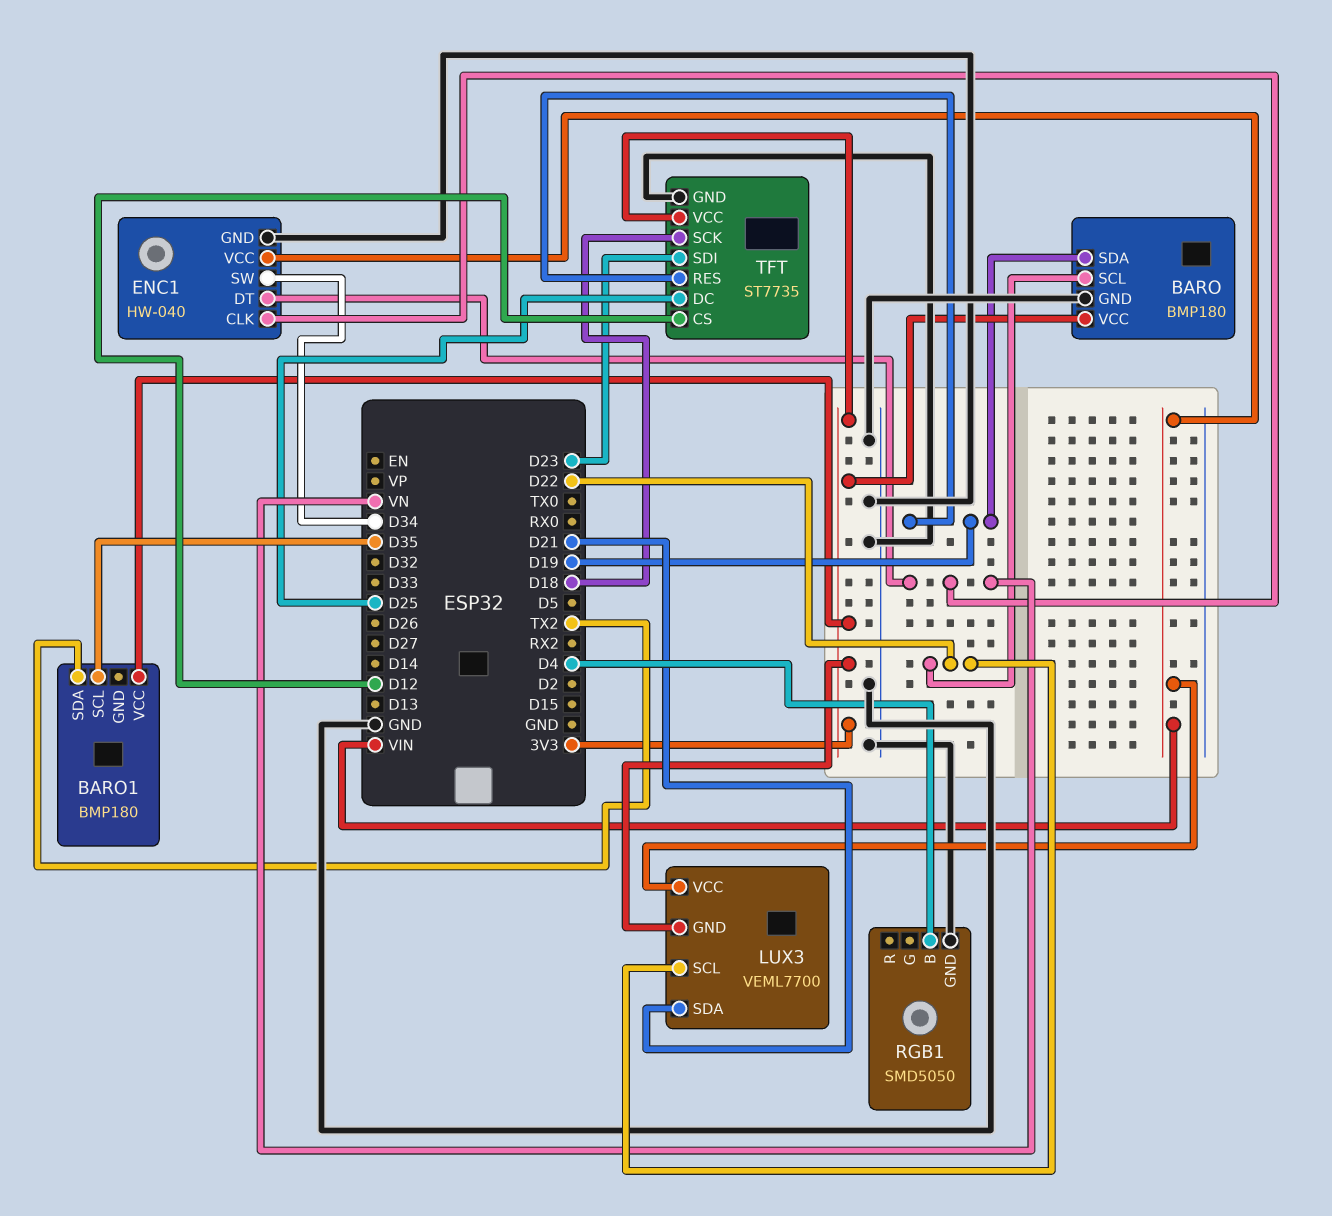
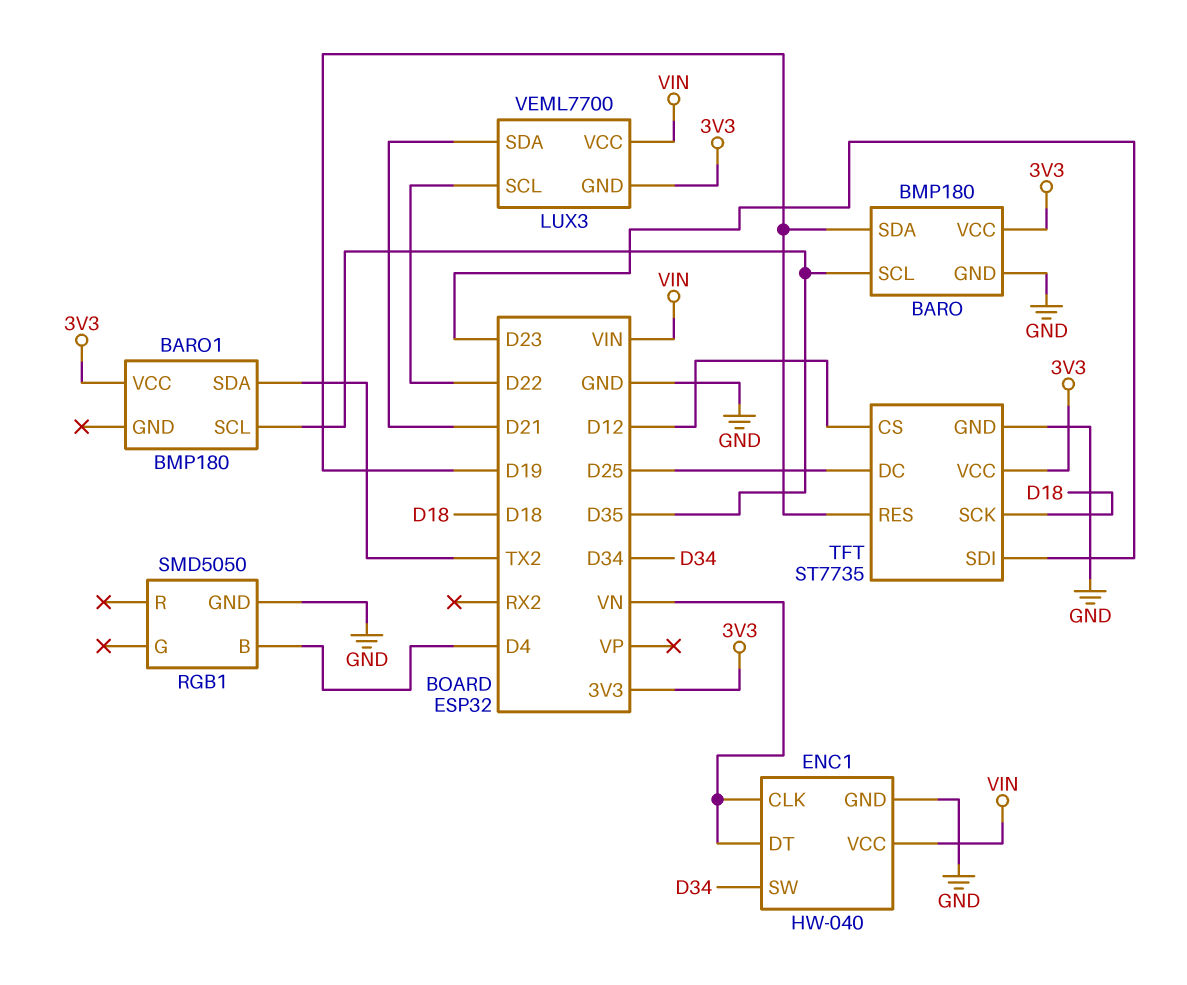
BARO pin SCL: D22 -> D35

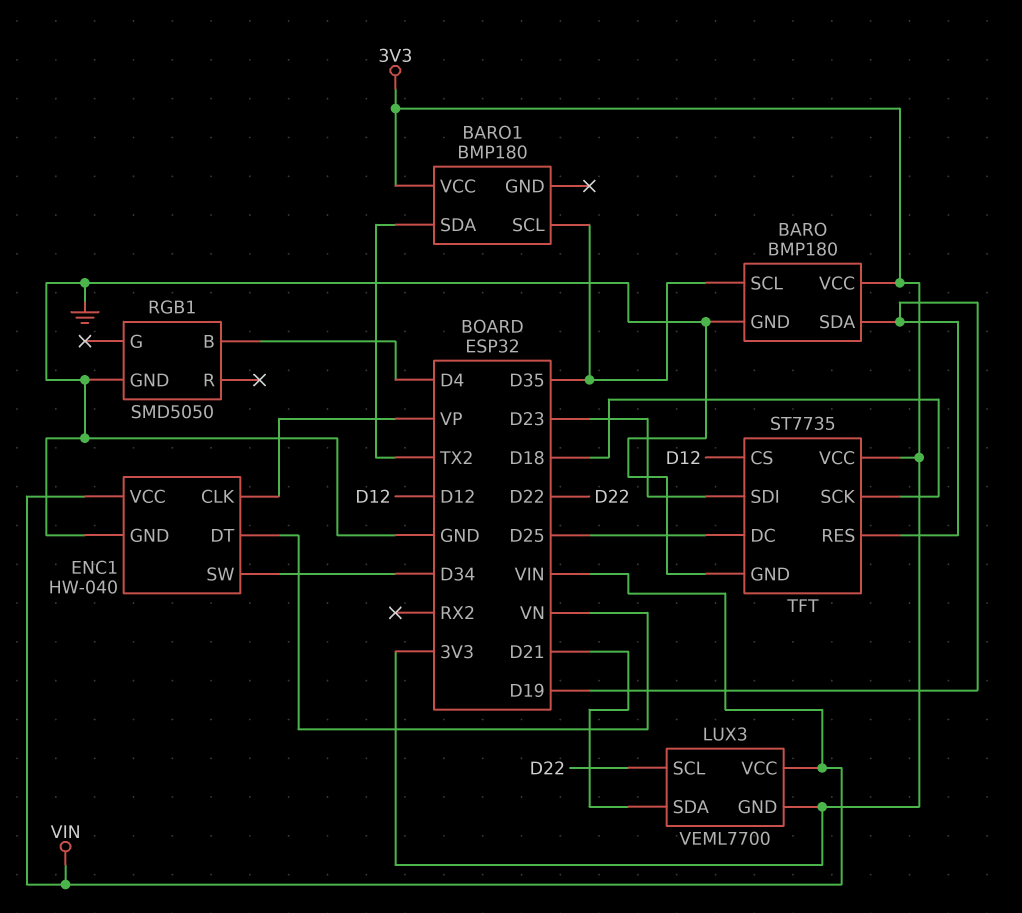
ENC1 pin CLK: VN -> VP

